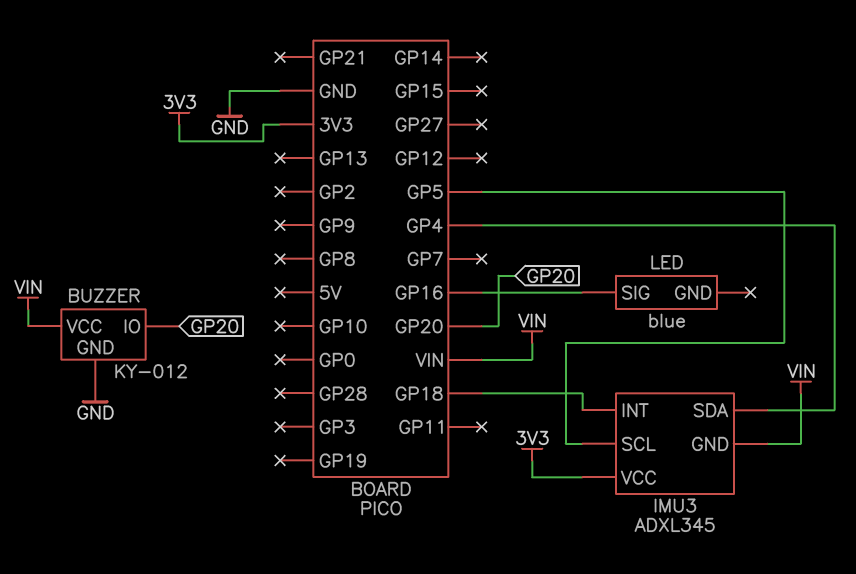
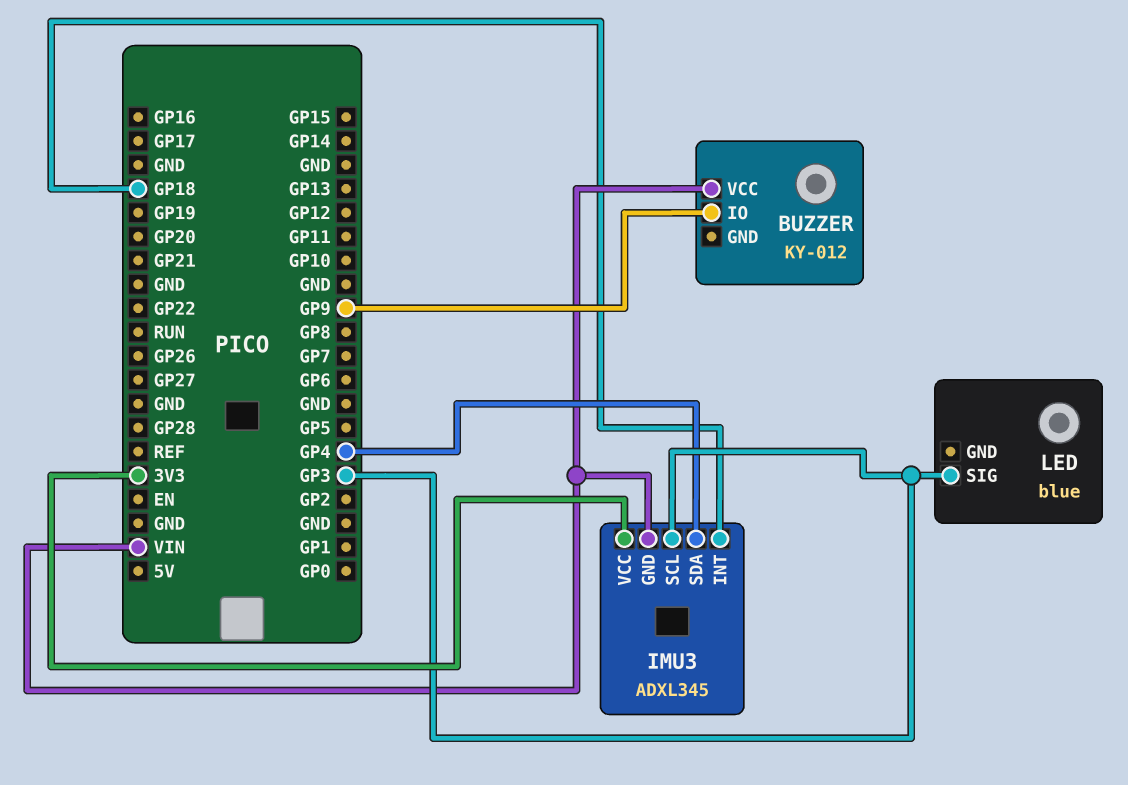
BUZZER pin GND: GND -> none
BUZZER pin IO: GP20 -> GP9
IMU3 pin SCL: GP5 -> GP3
LED pin SIG: GP16 -> GP3

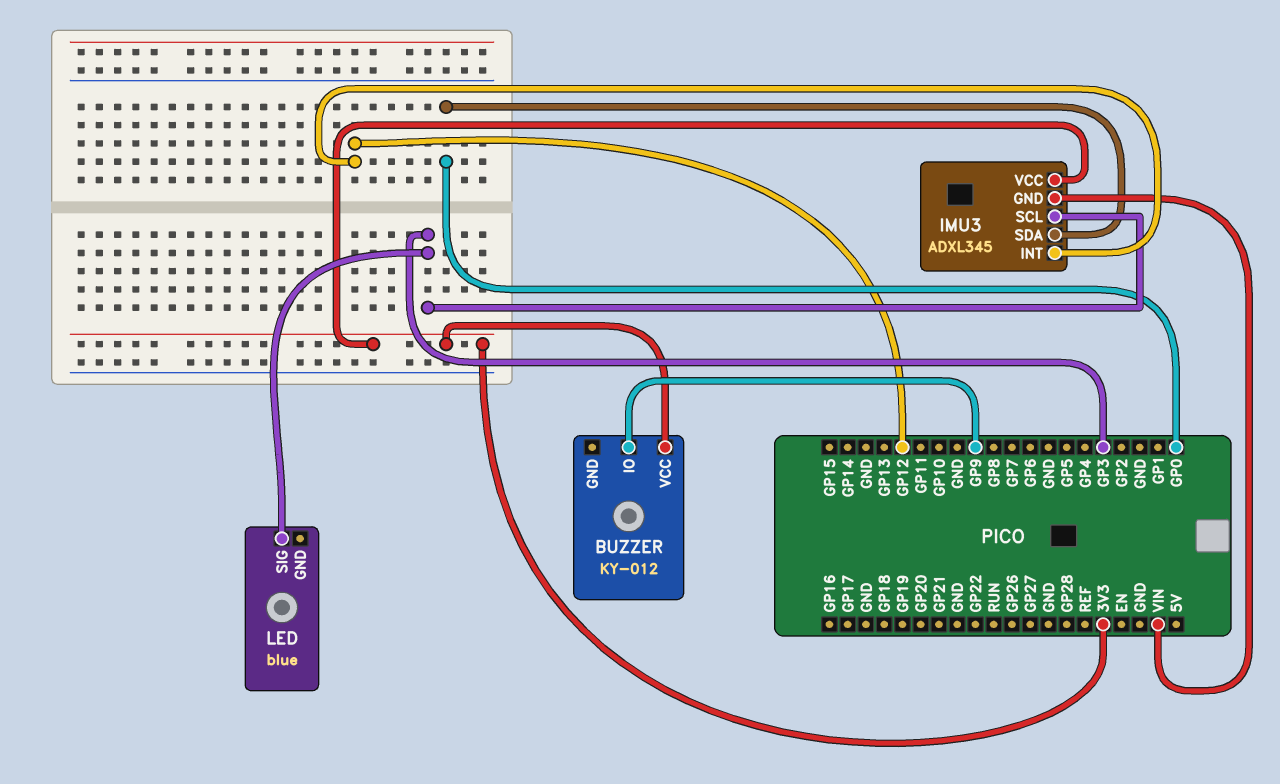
BUZZER pin VCC: VIN -> 3V3
IMU3 pin INT: GP18 -> GP12
IMU3 pin SDA: GP4 -> GP0

